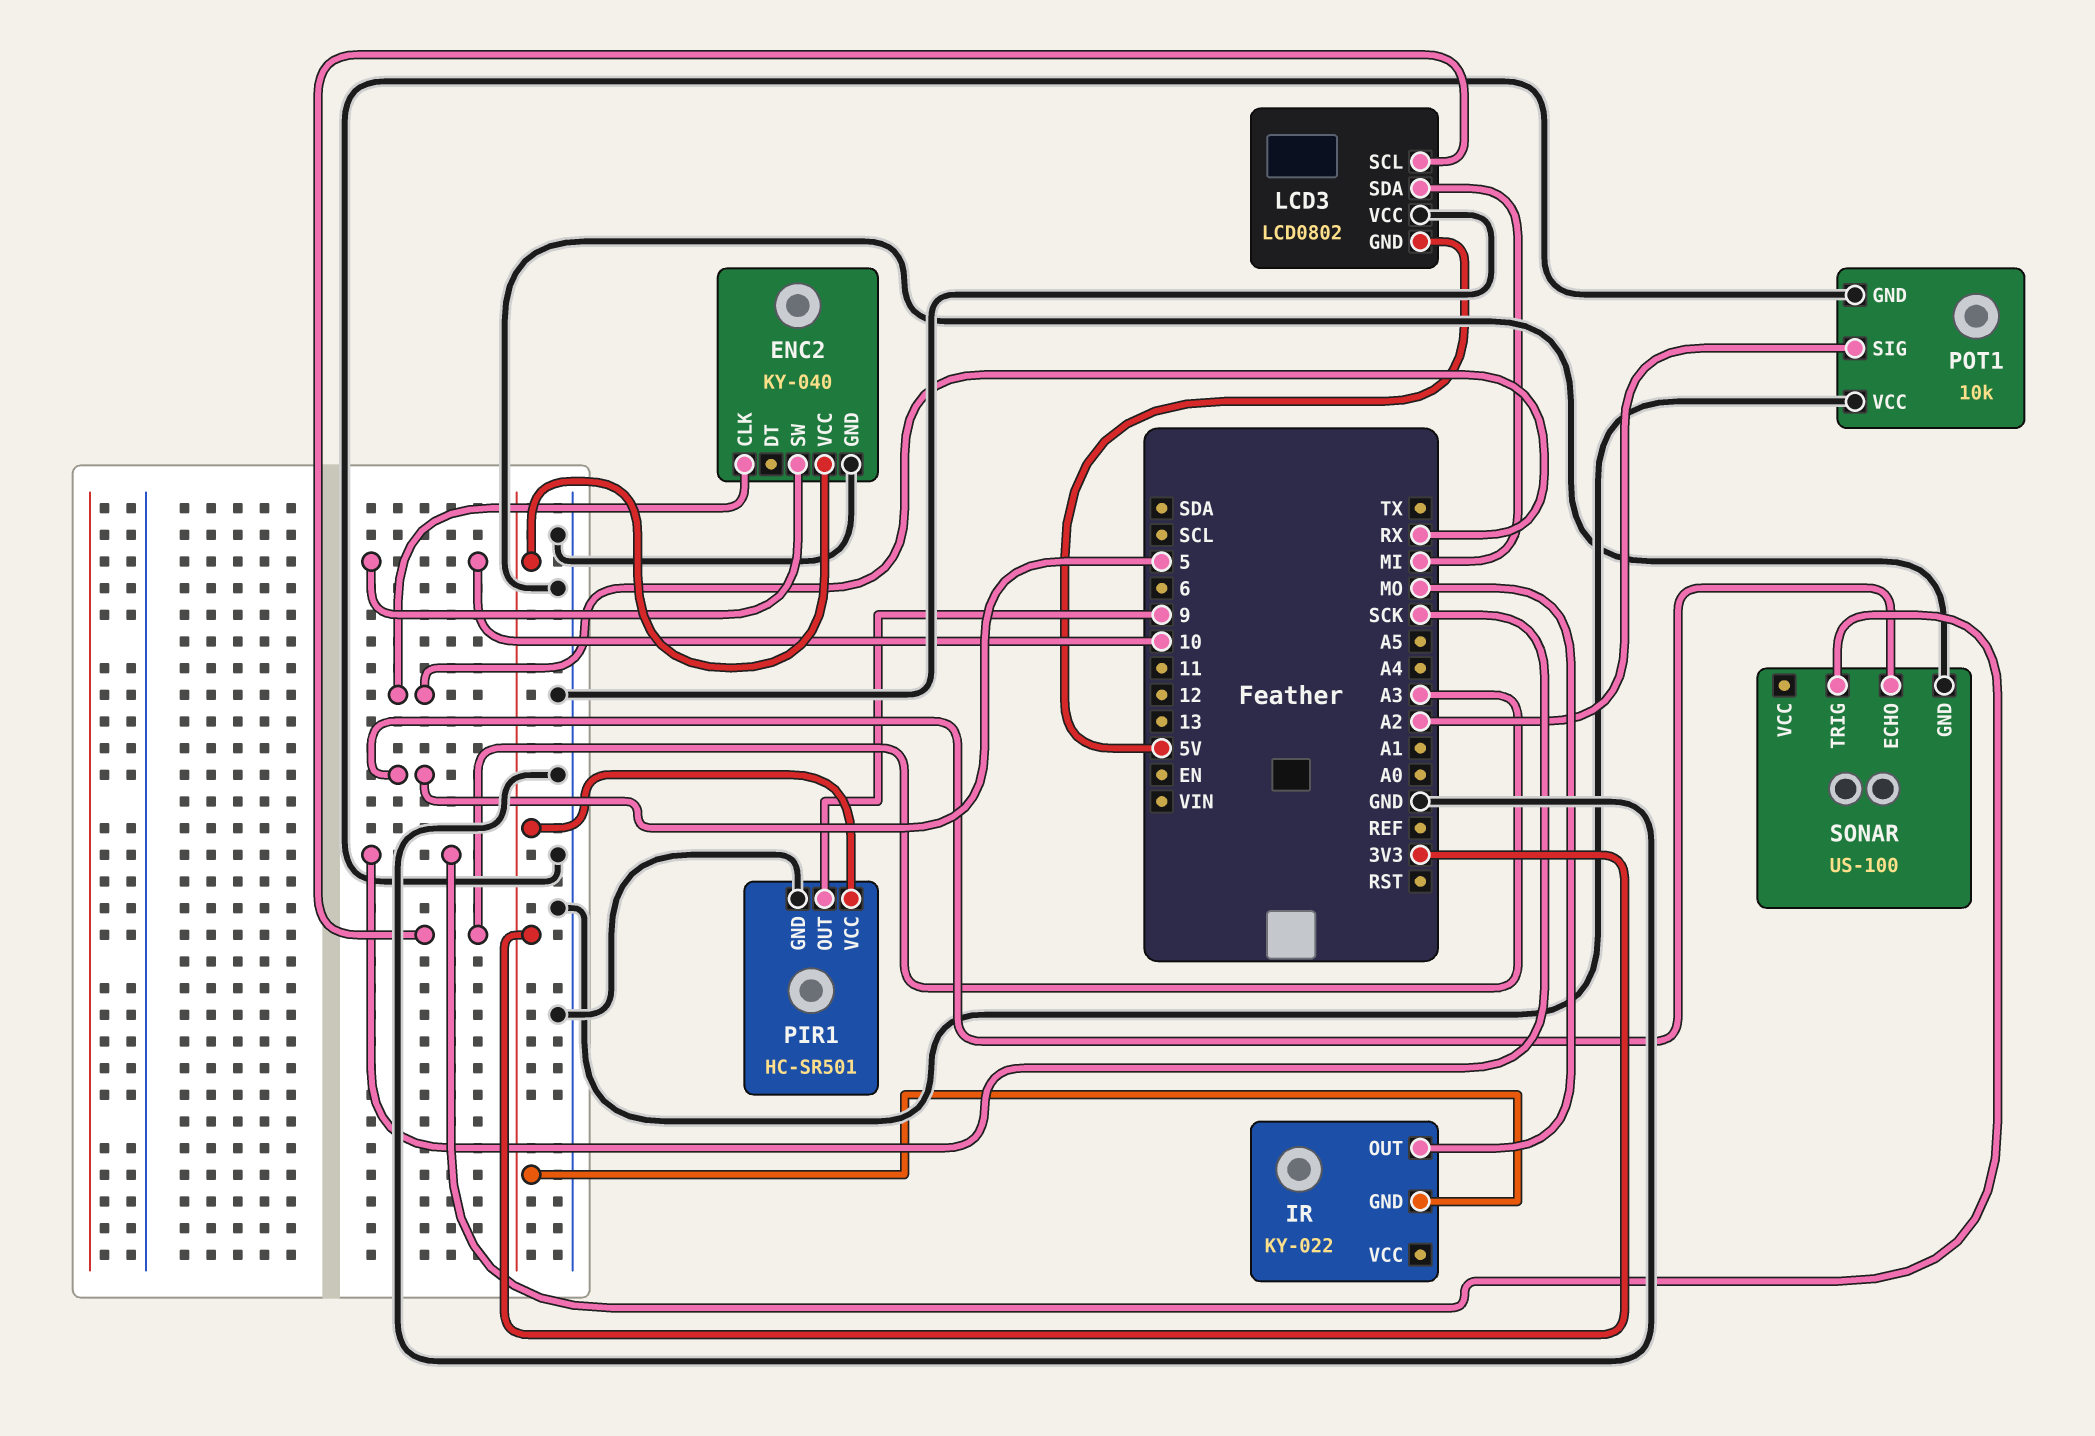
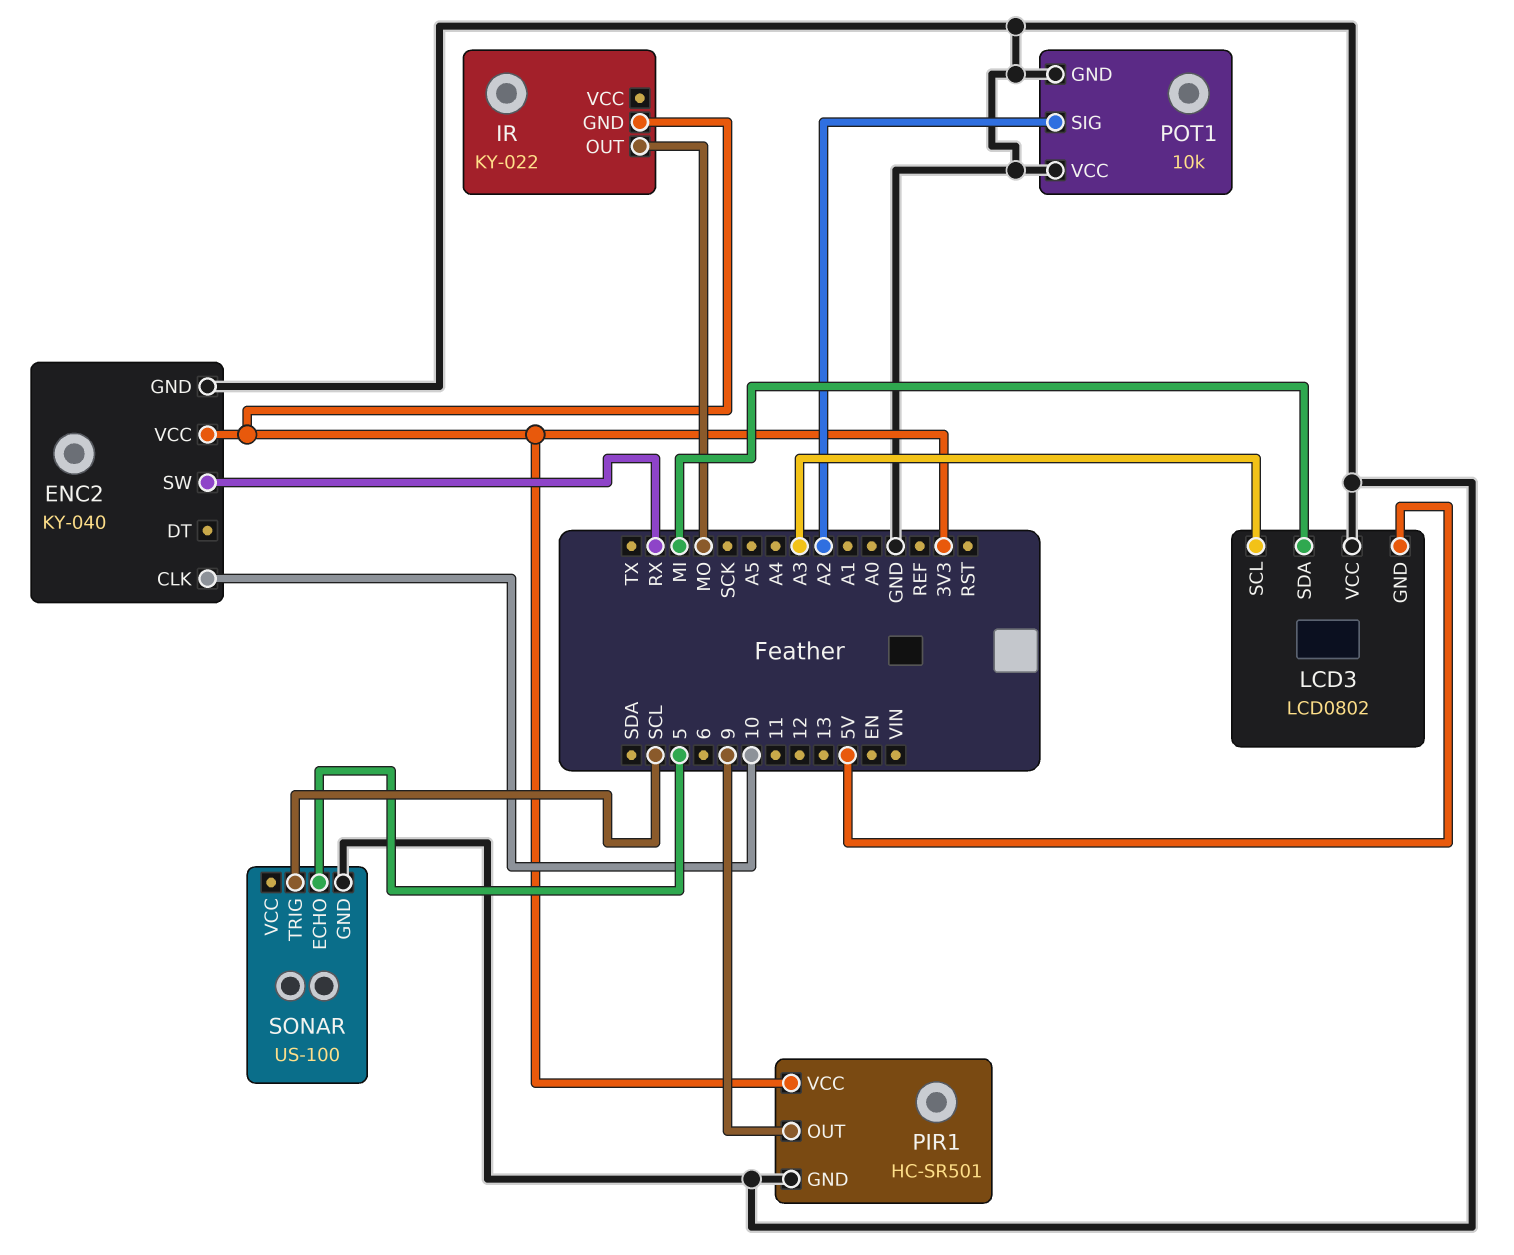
ENC2 pin CLK: RX -> 10
ENC2 pin SW: 10 -> RX
SONAR pin TRIG: SCK -> SCL

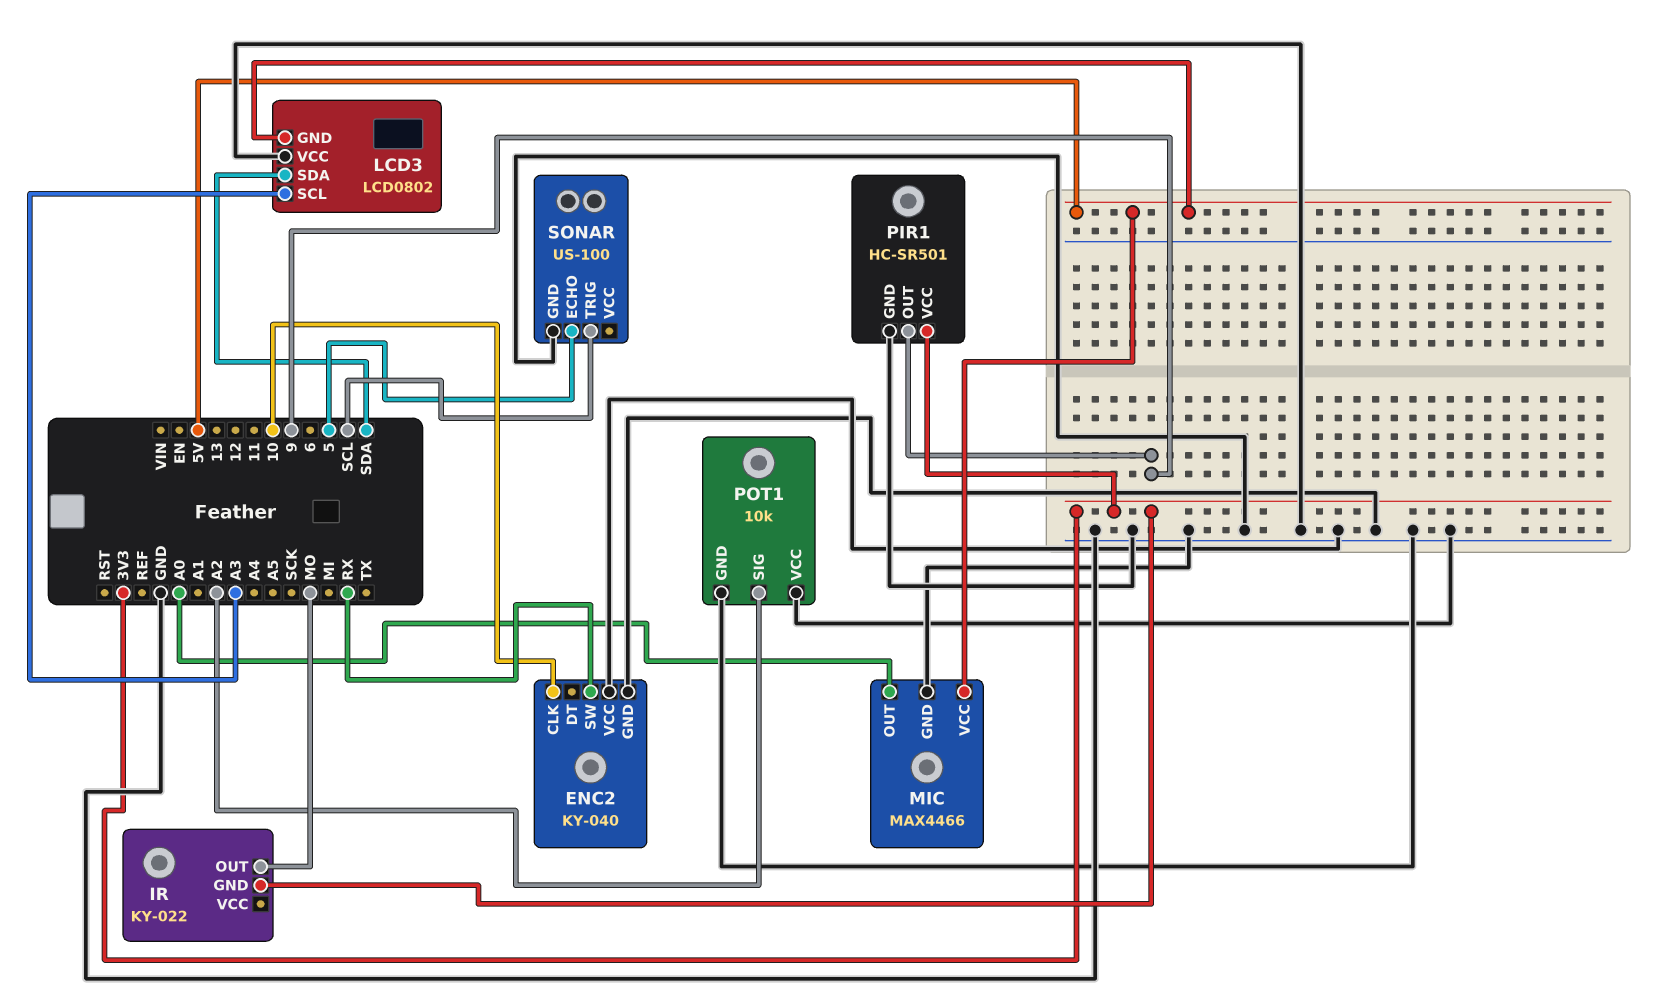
ENC2 pin VCC: 3V3 -> GND
LCD3 pin SDA: MI -> SDA
MIC: none -> MAX4466
MIC pin GND: none -> GND
MIC pin OUT: none -> A0
MIC pin VCC: none -> 5V

